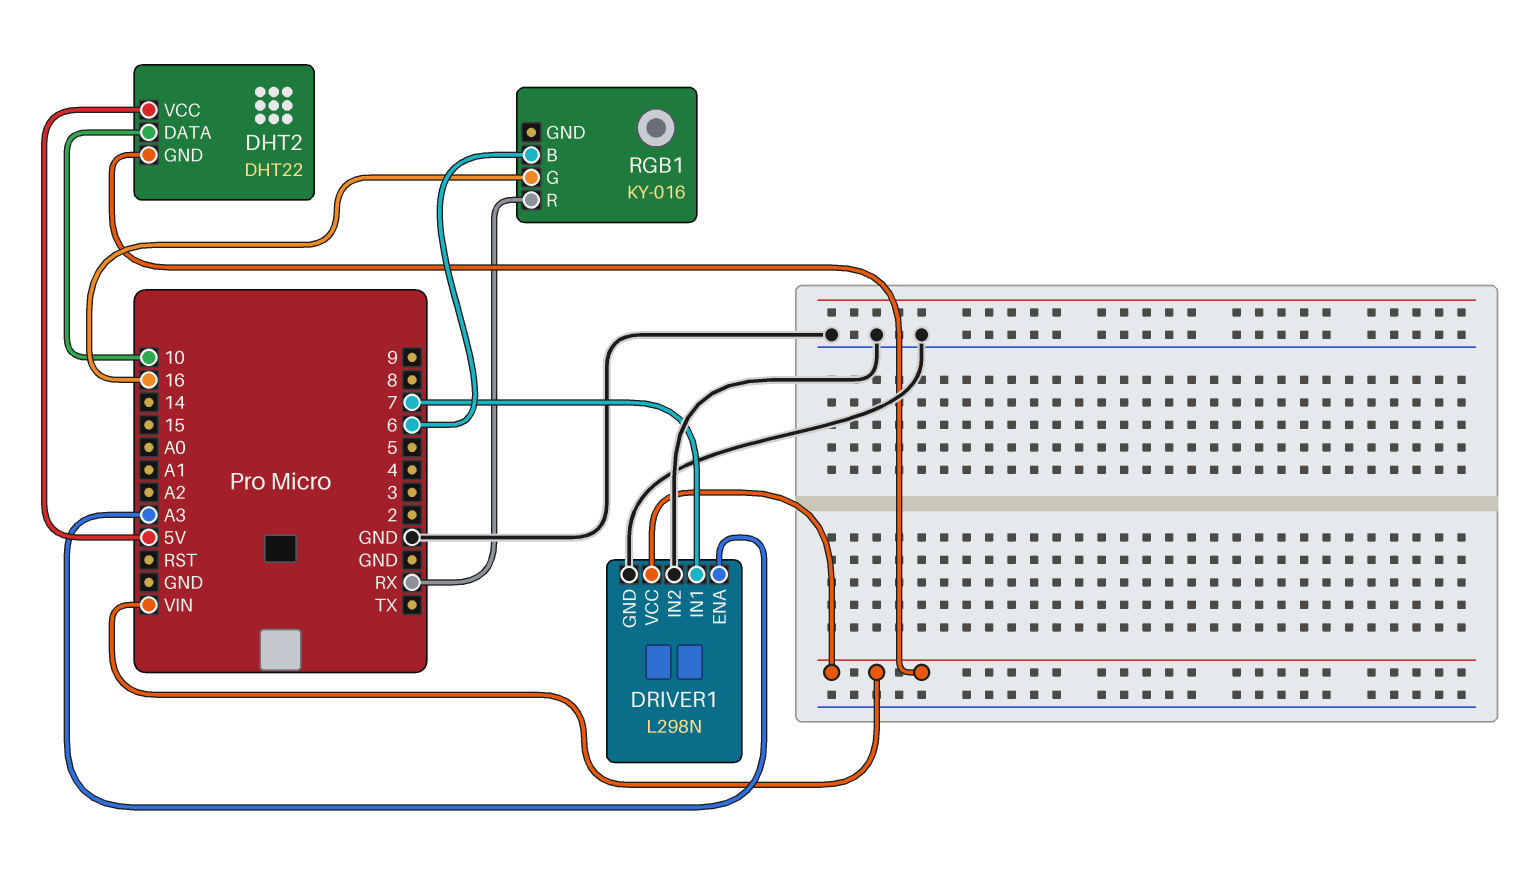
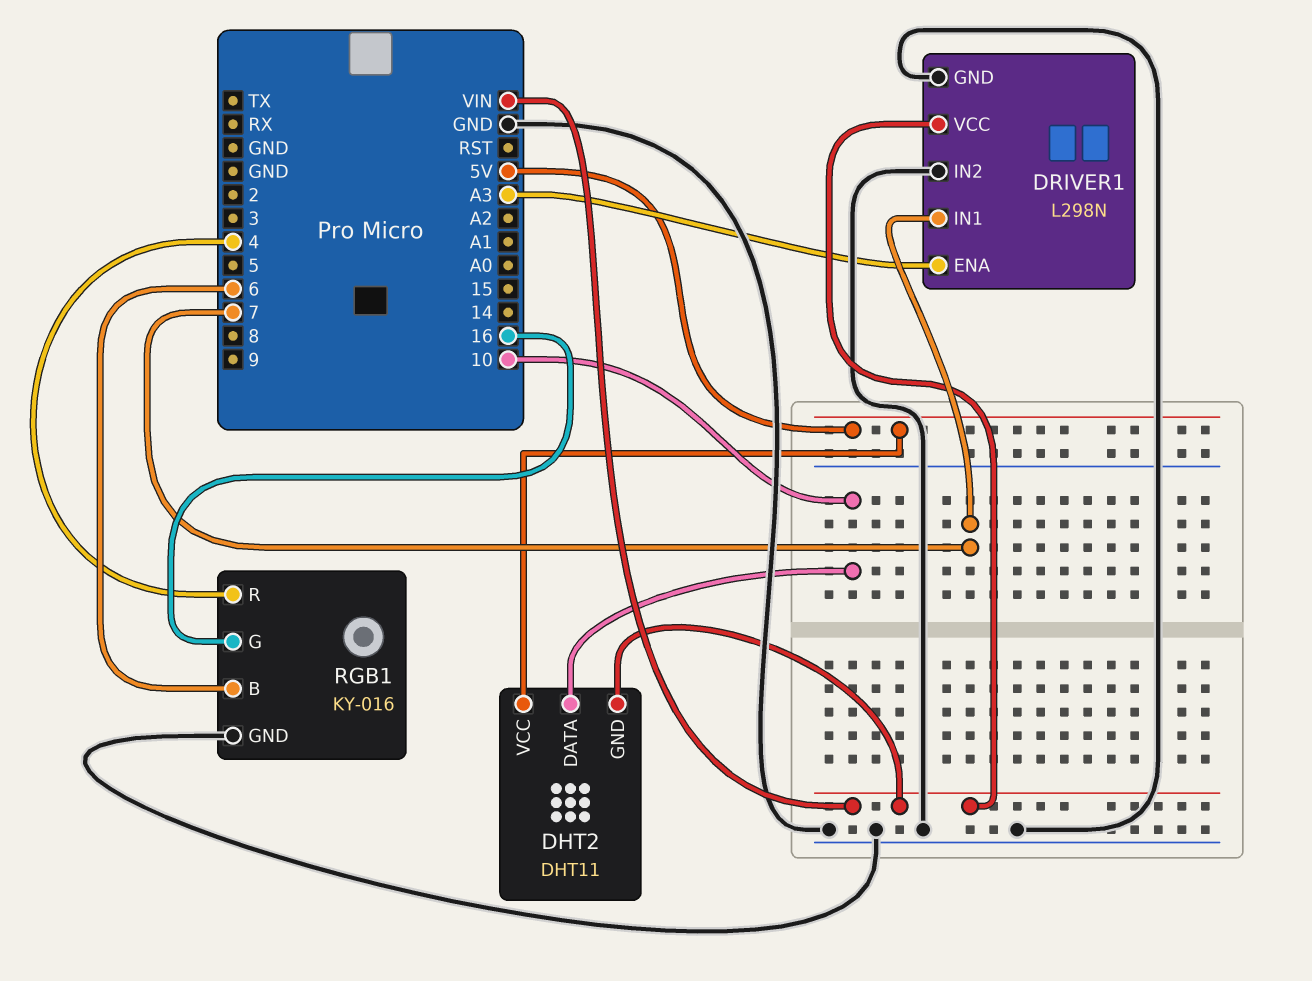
DHT2: DHT22 -> DHT11
RGB1 pin GND: none -> GND
RGB1 pin R: RX -> 4

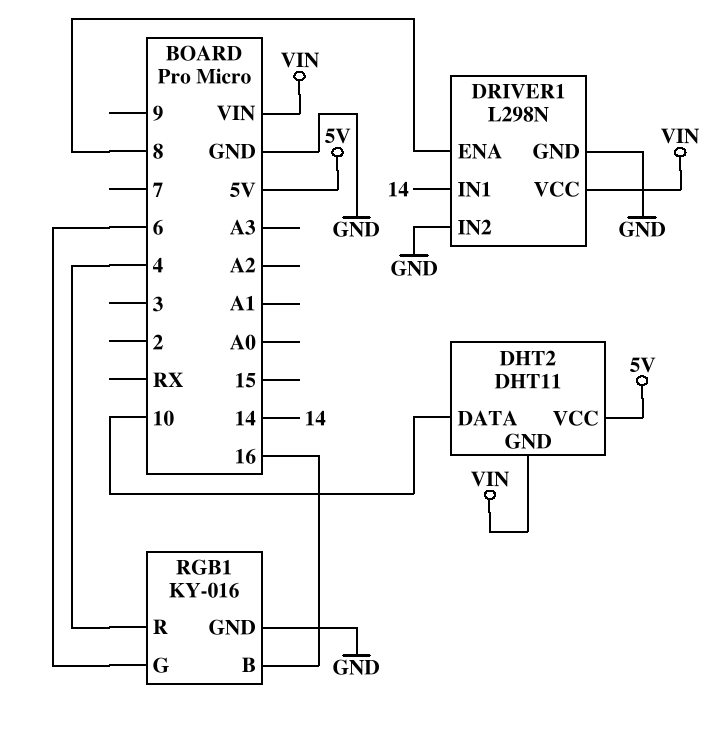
DRIVER1 pin ENA: A3 -> 8
DRIVER1 pin IN1: 7 -> 14
RGB1 pin B: 6 -> 16
RGB1 pin G: 16 -> 6

